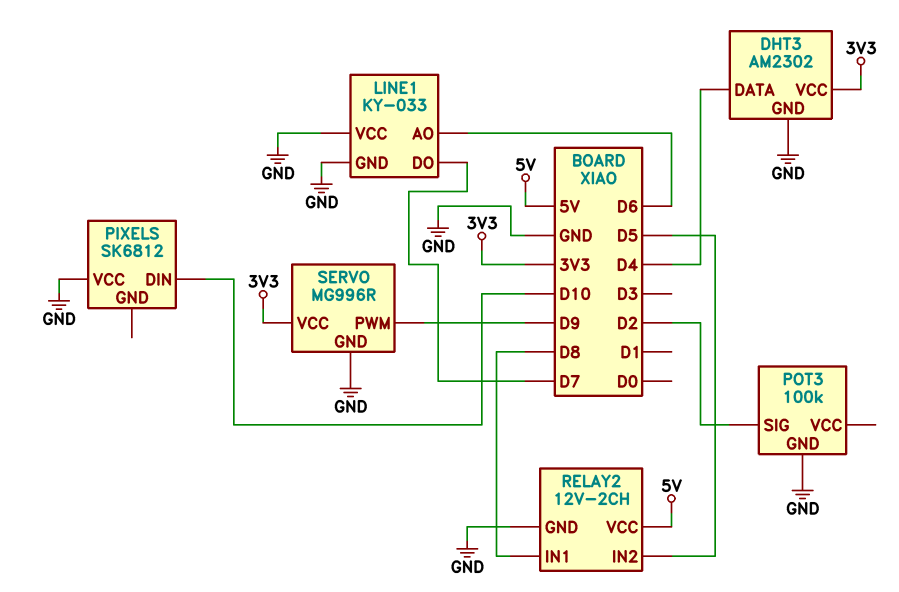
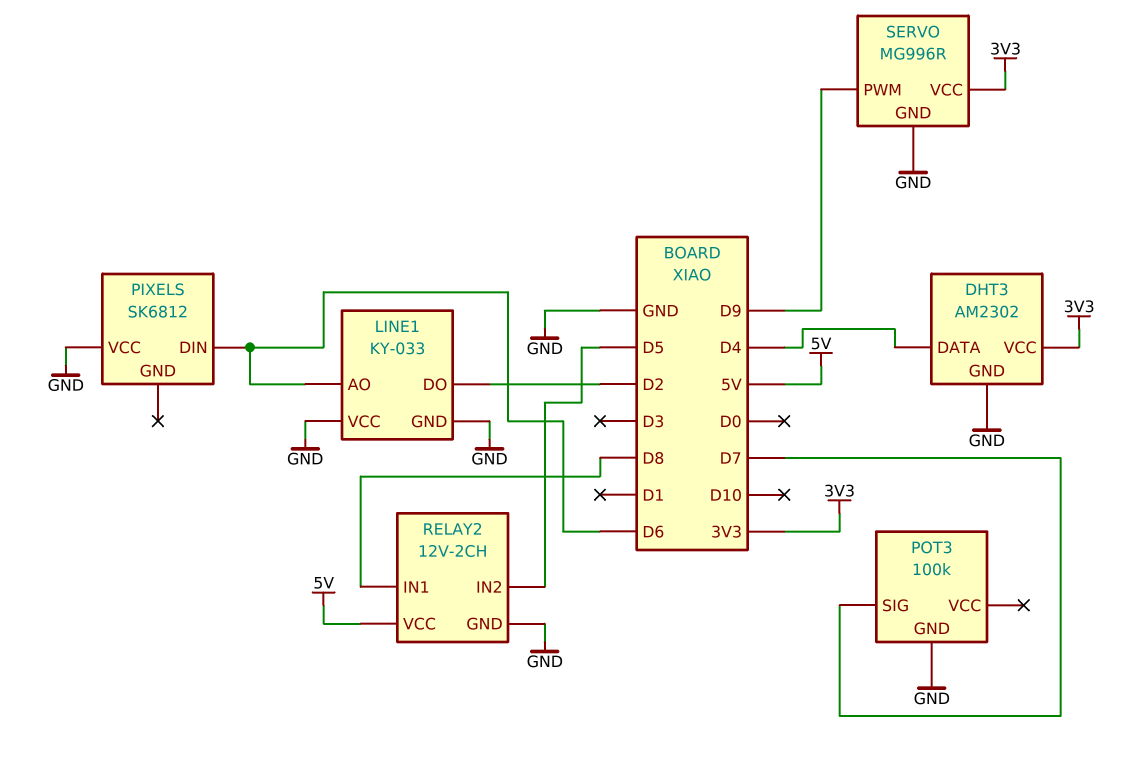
LINE1 pin DO: D7 -> D2
PIXELS pin DIN: D10 -> D6
POT3 pin SIG: D2 -> D7

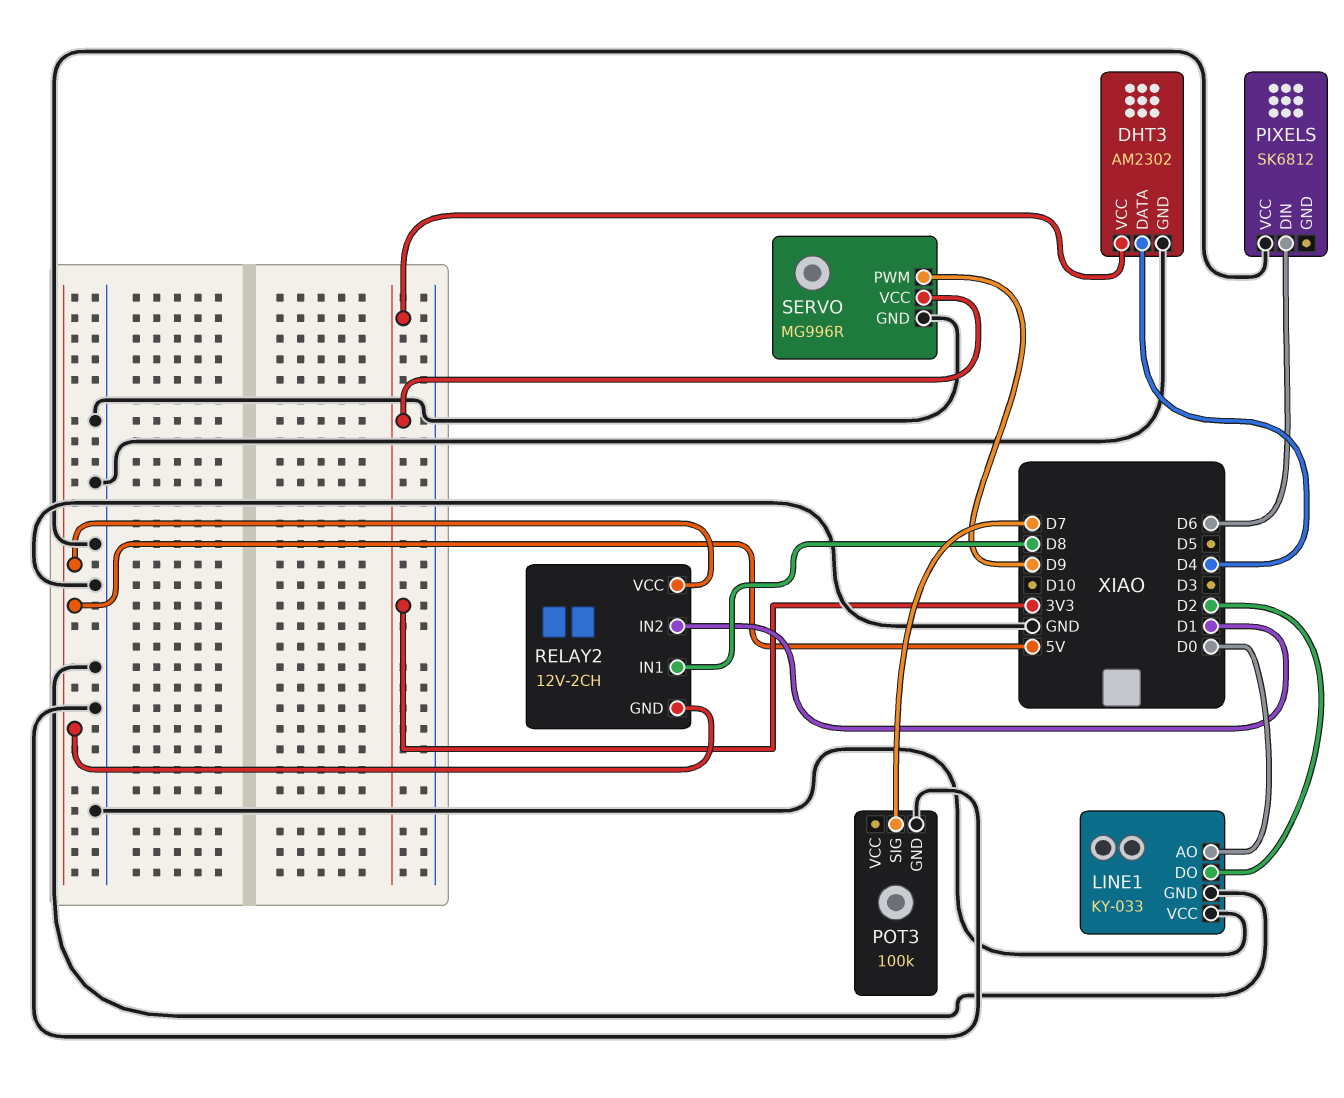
LINE1 pin AO: D6 -> D0
RELAY2 pin GND: GND -> 5V
RELAY2 pin IN2: D5 -> D1

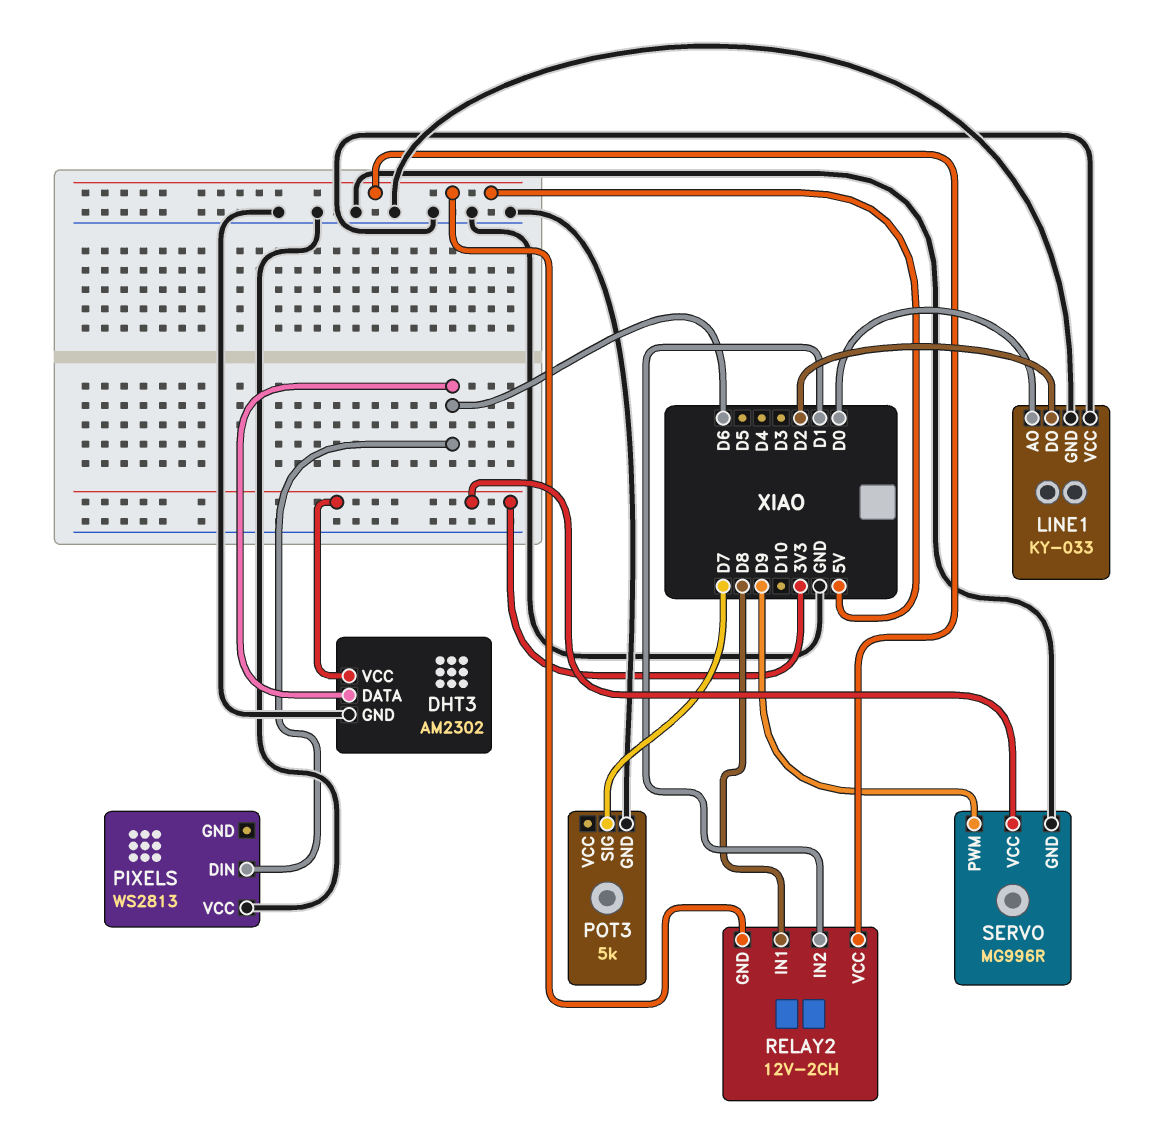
DHT3 pin DATA: D4 -> D6
PIXELS: SK6812 -> WS2813
POT3: 100k -> 5k

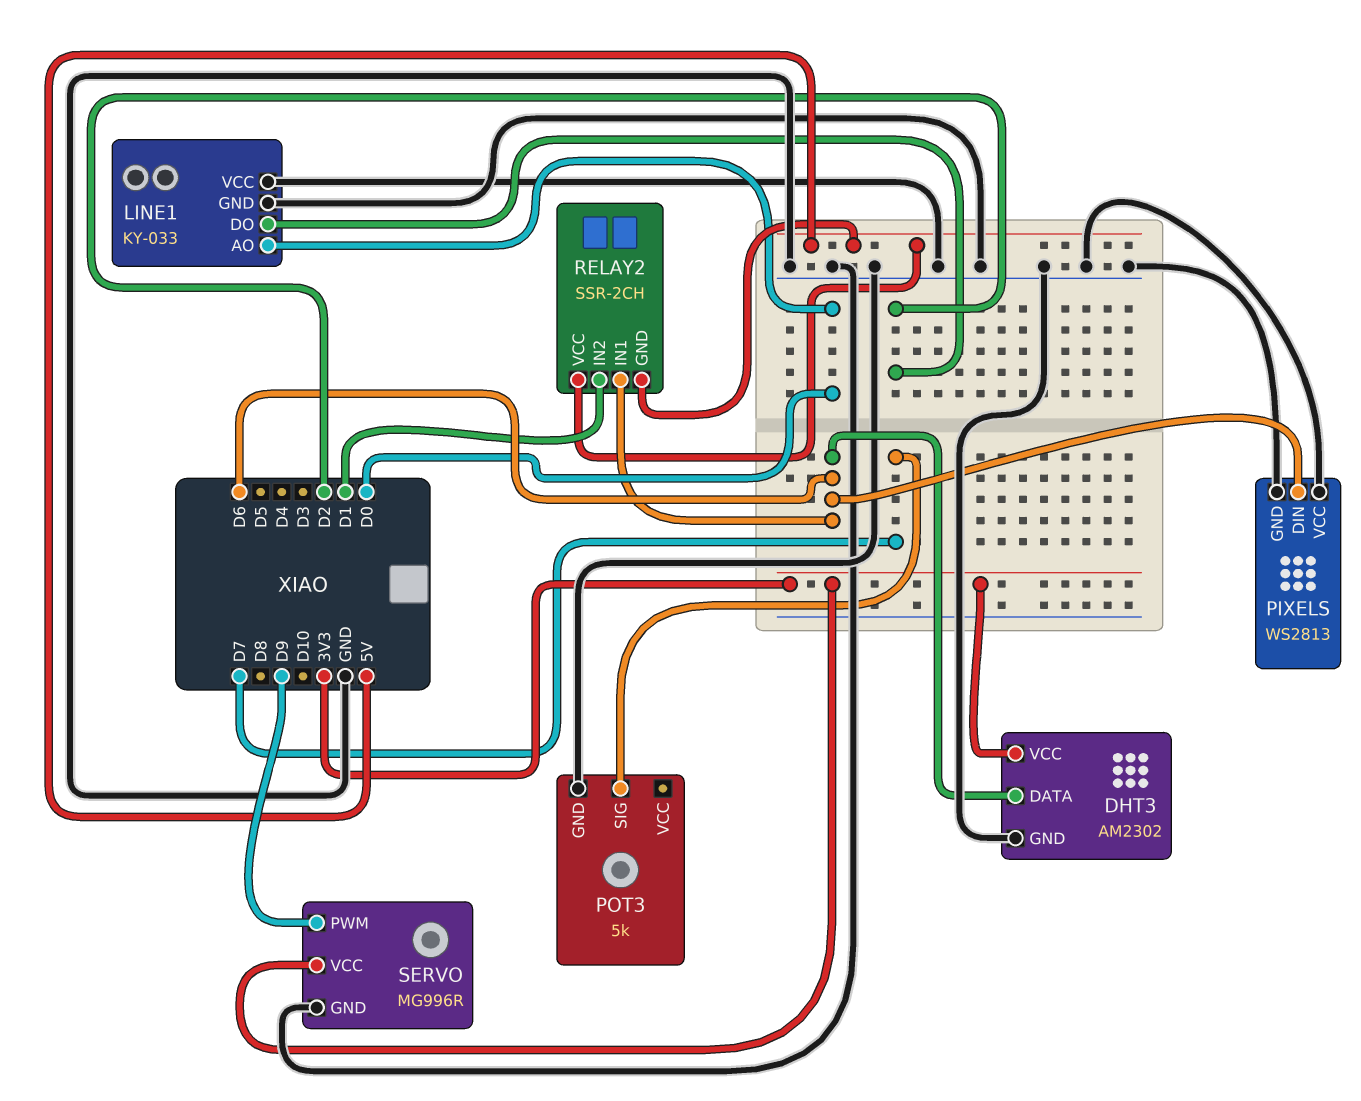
PIXELS pin GND: none -> GND
RELAY2: 12V-2CH -> SSR-2CH
RELAY2 pin IN1: D8 -> D6

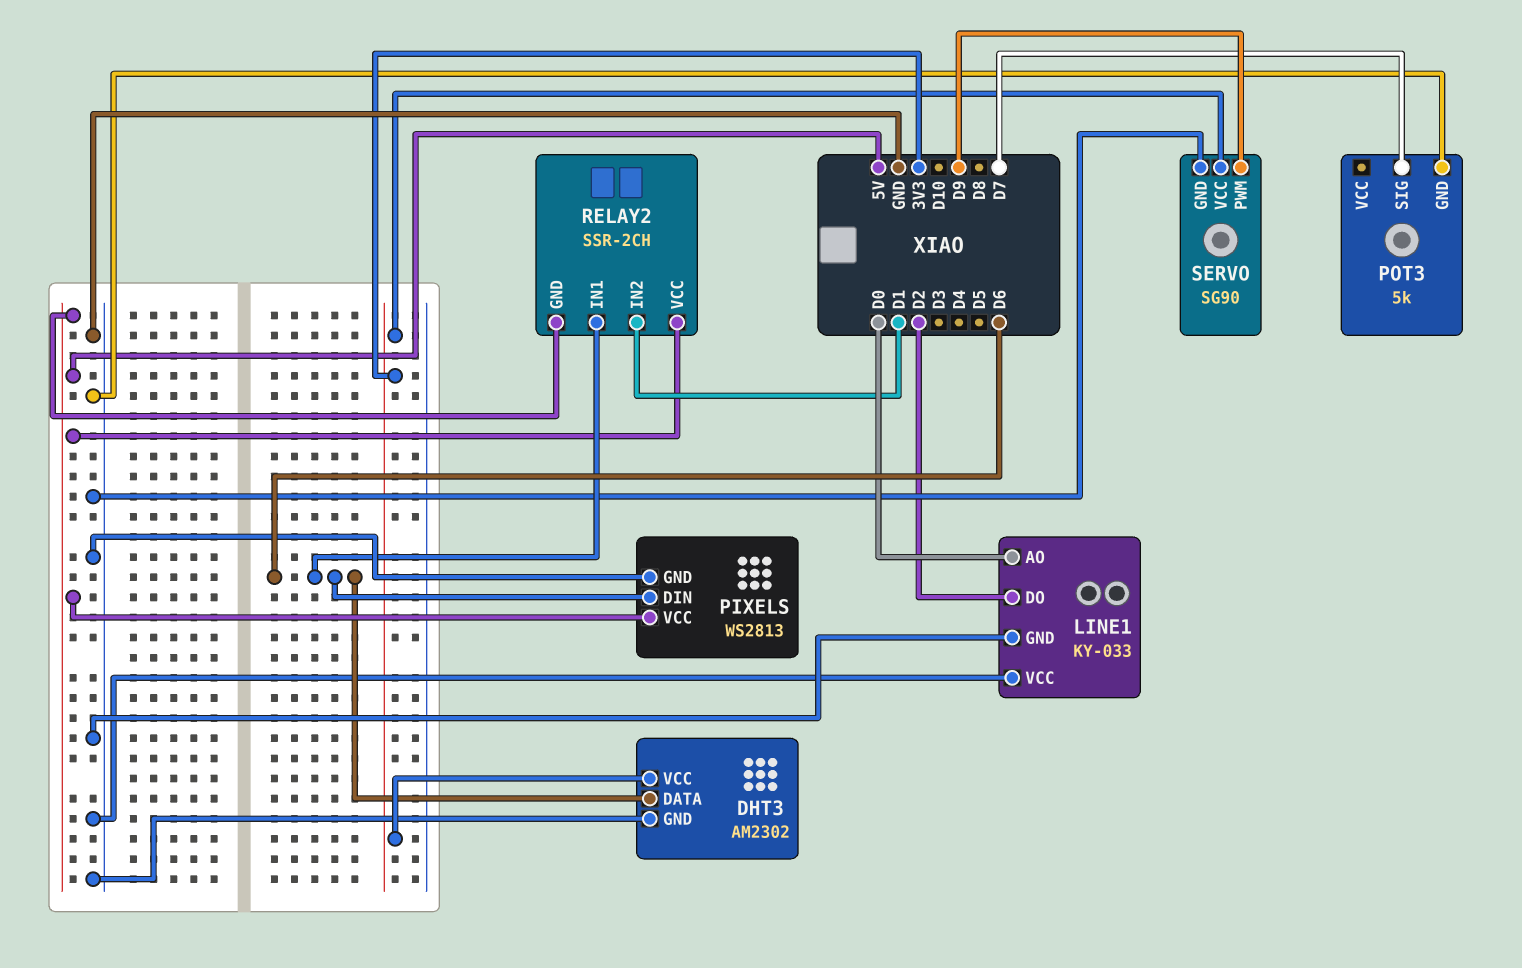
PIXELS pin VCC: GND -> 5V
SERVO: MG996R -> SG90

